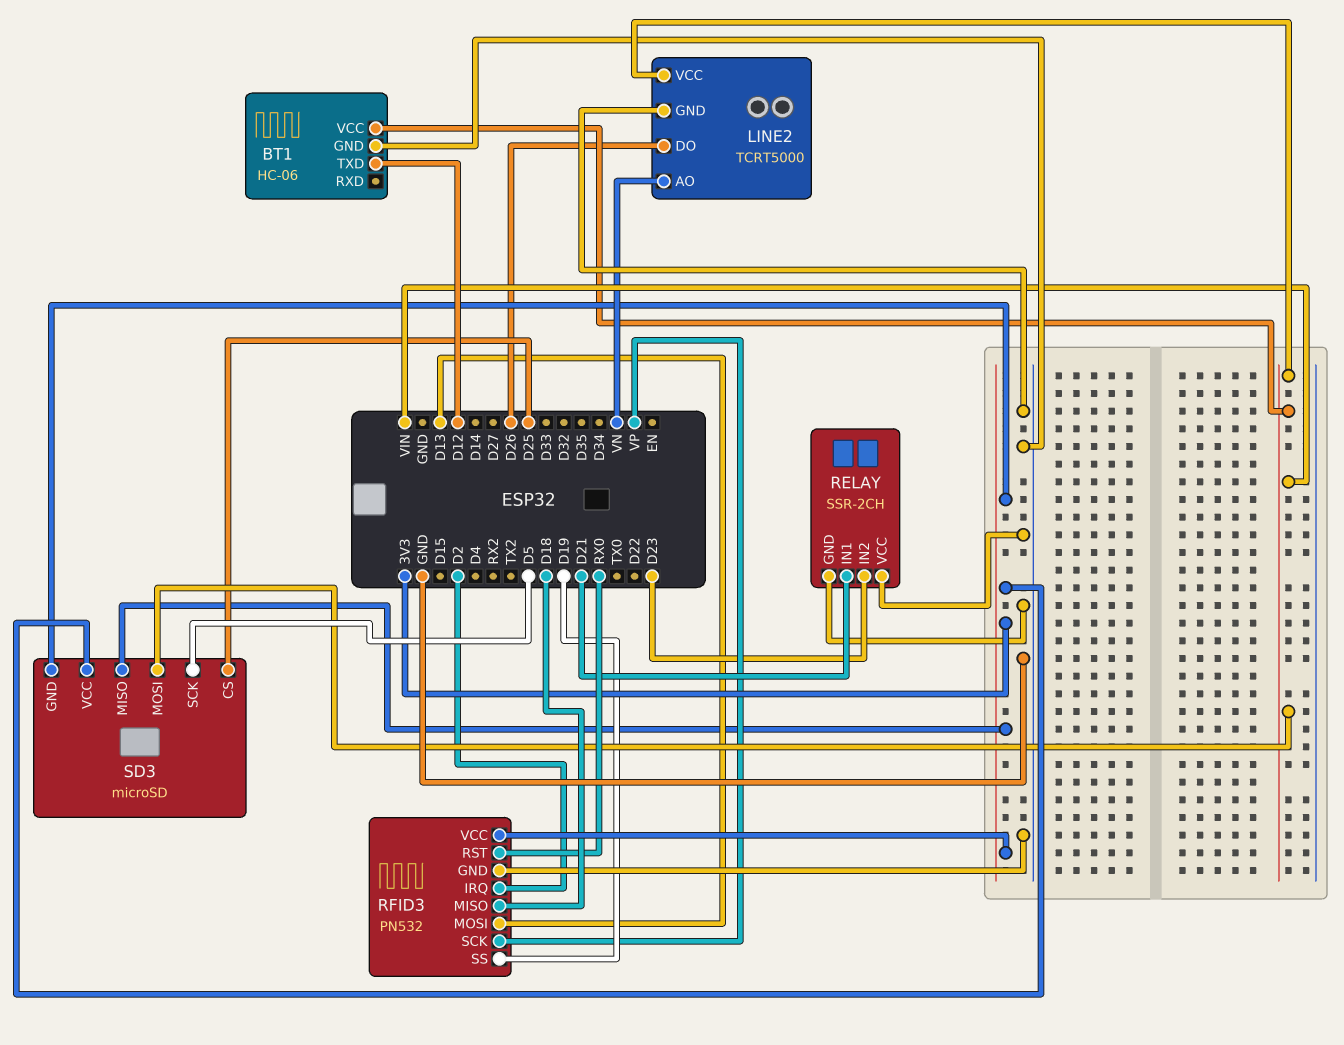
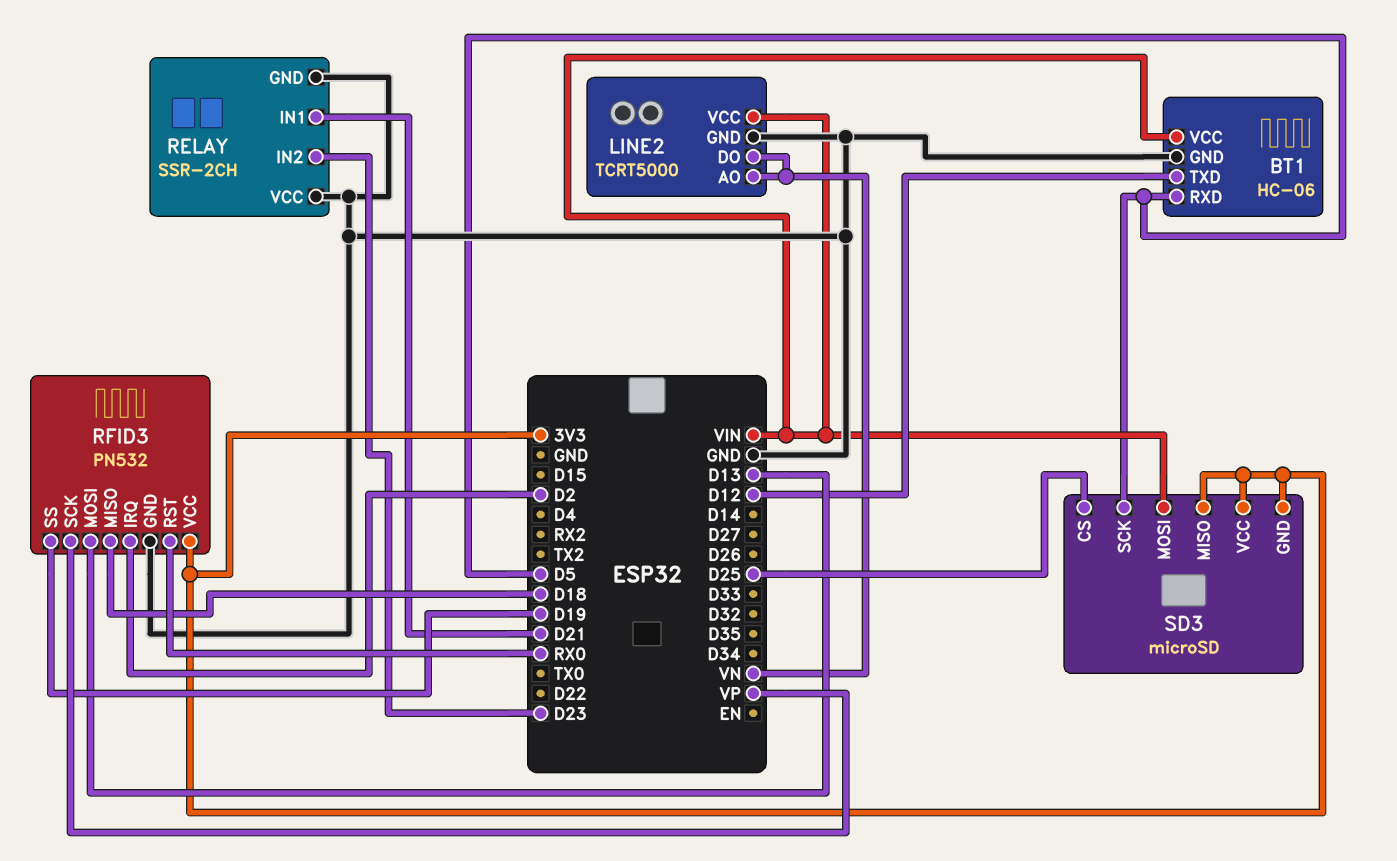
BT1 pin RXD: none -> D5
LINE2 pin DO: D26 -> VN

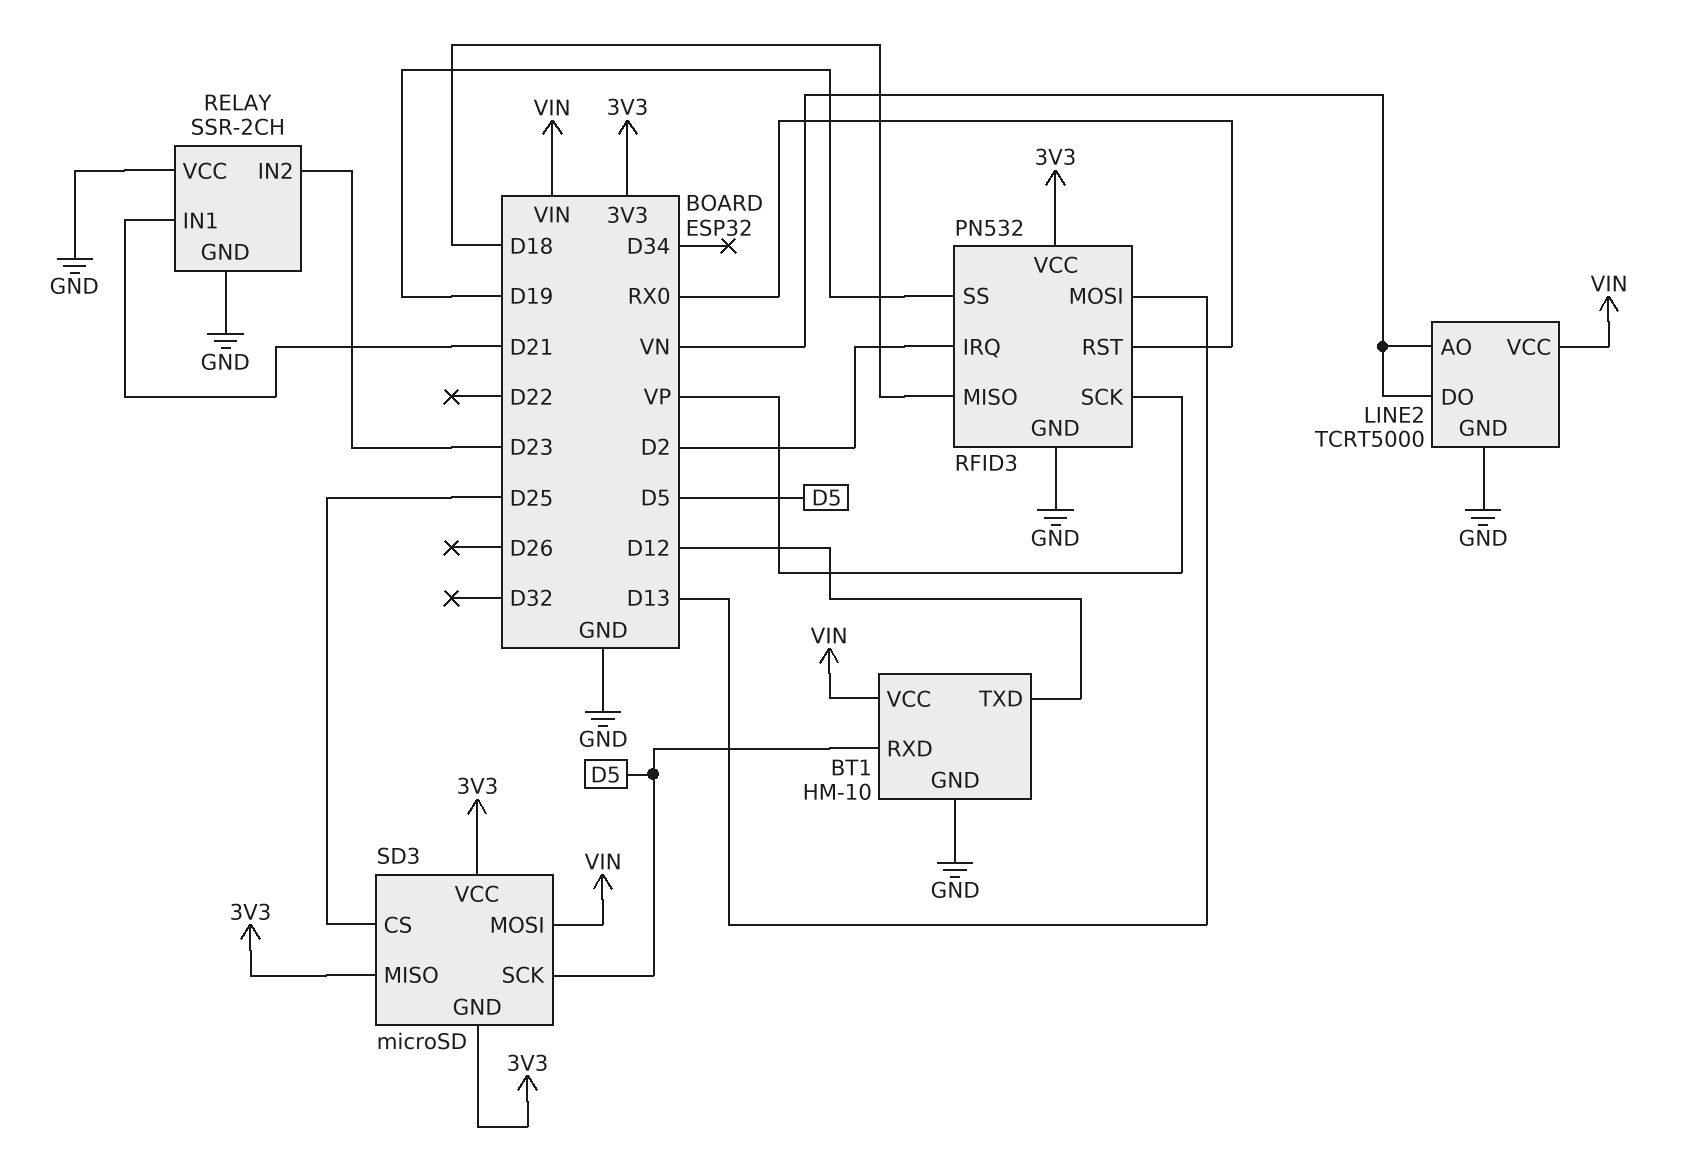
BT1: HC-06 -> HM-10

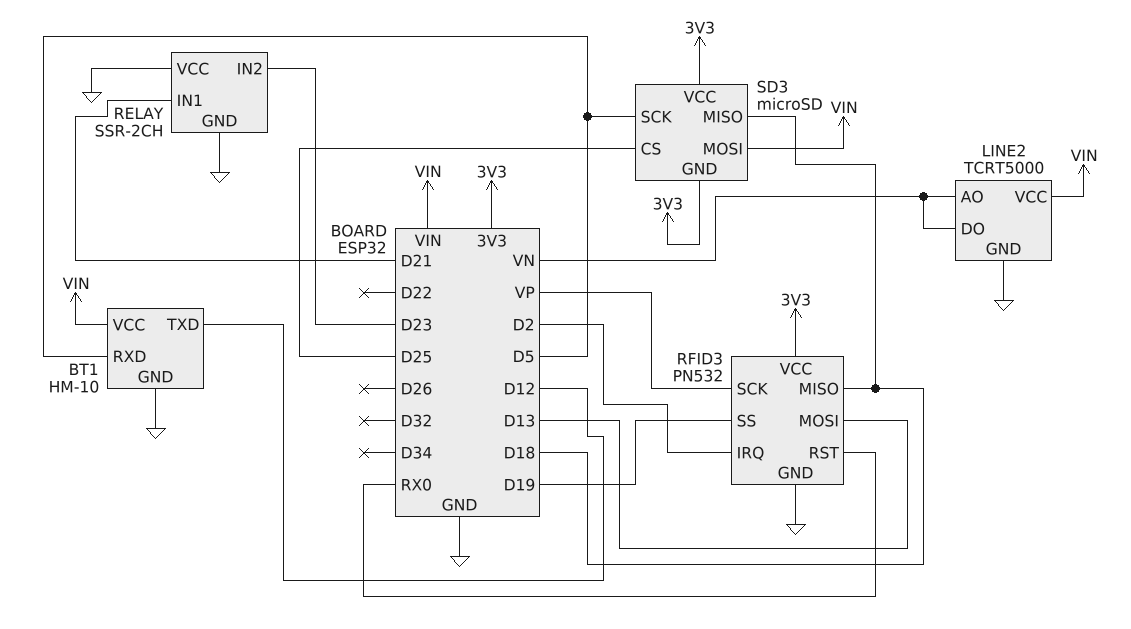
SD3 pin MISO: 3V3 -> D18

